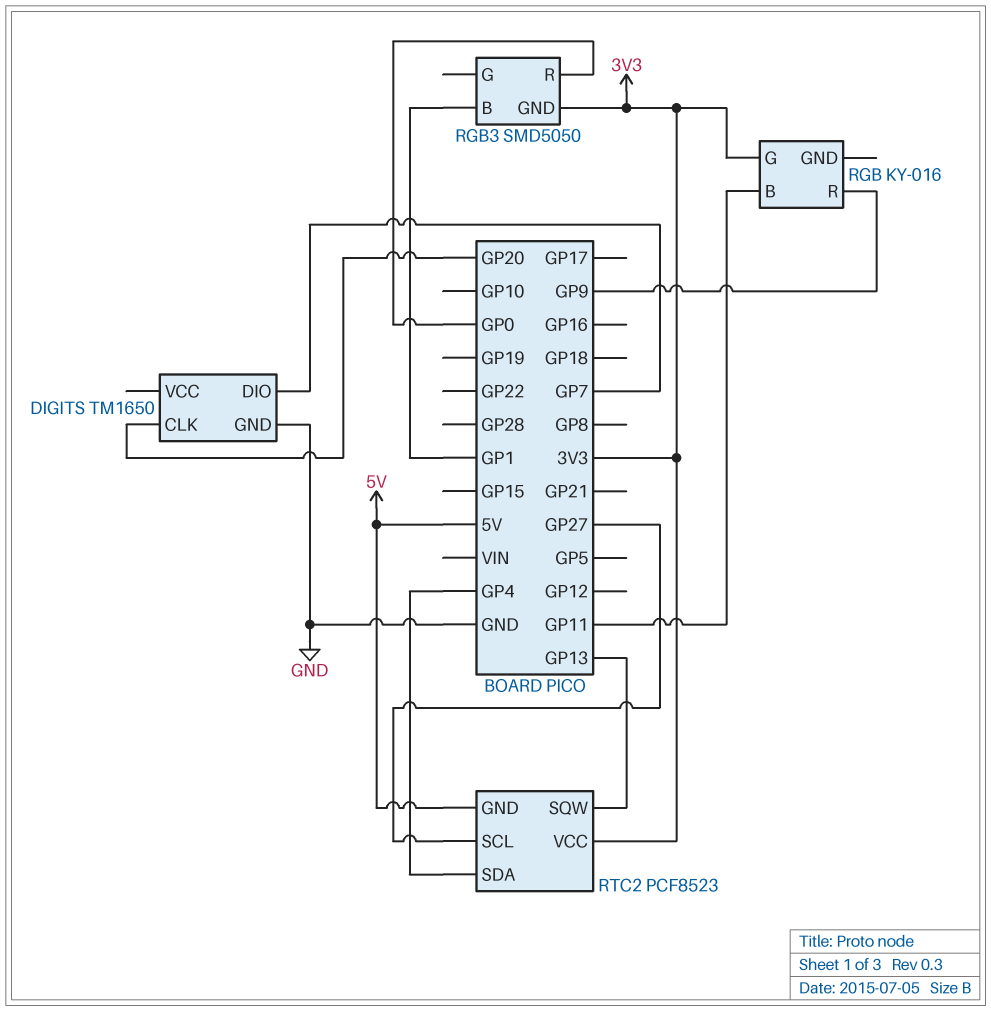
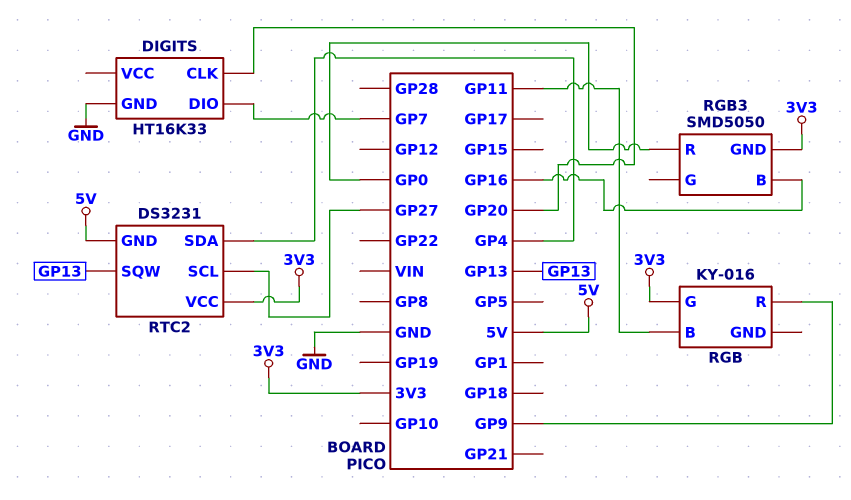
DIGITS: TM1650 -> HT16K33
RGB3 pin B: GP1 -> GP16
RTC2: PCF8523 -> DS3231

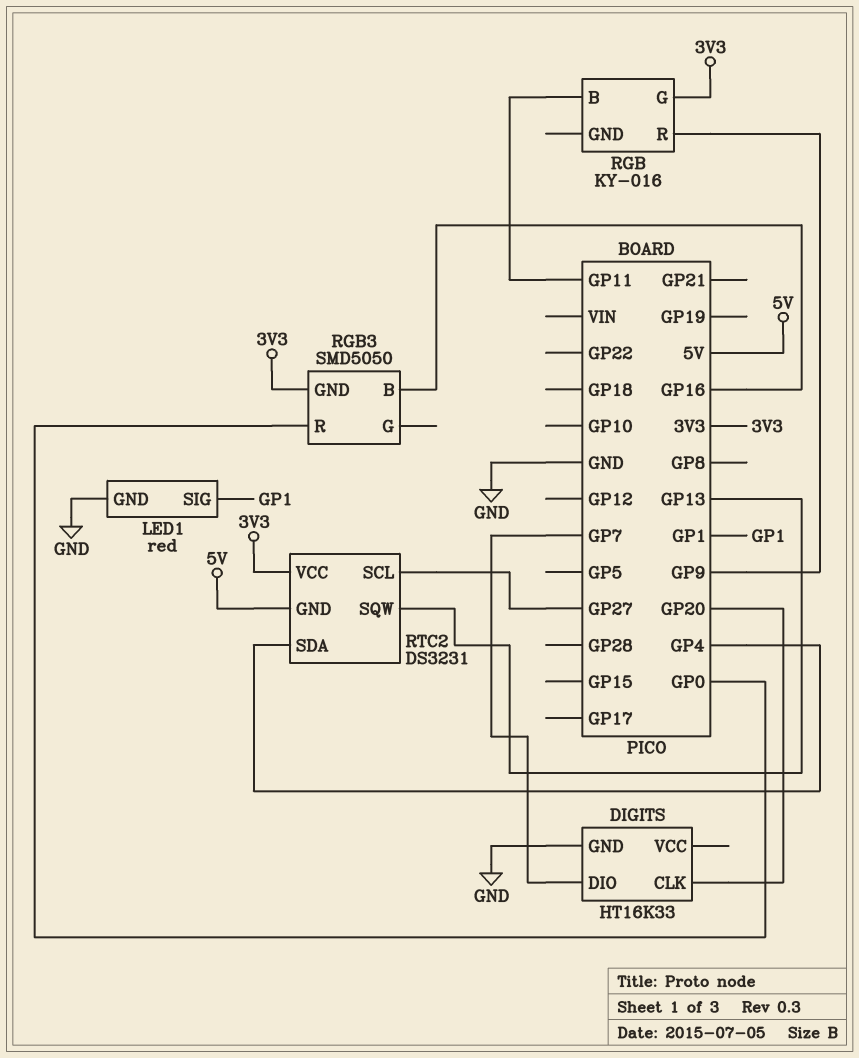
LED1: none -> red
LED1 pin GND: none -> GND
LED1 pin SIG: none -> GP1

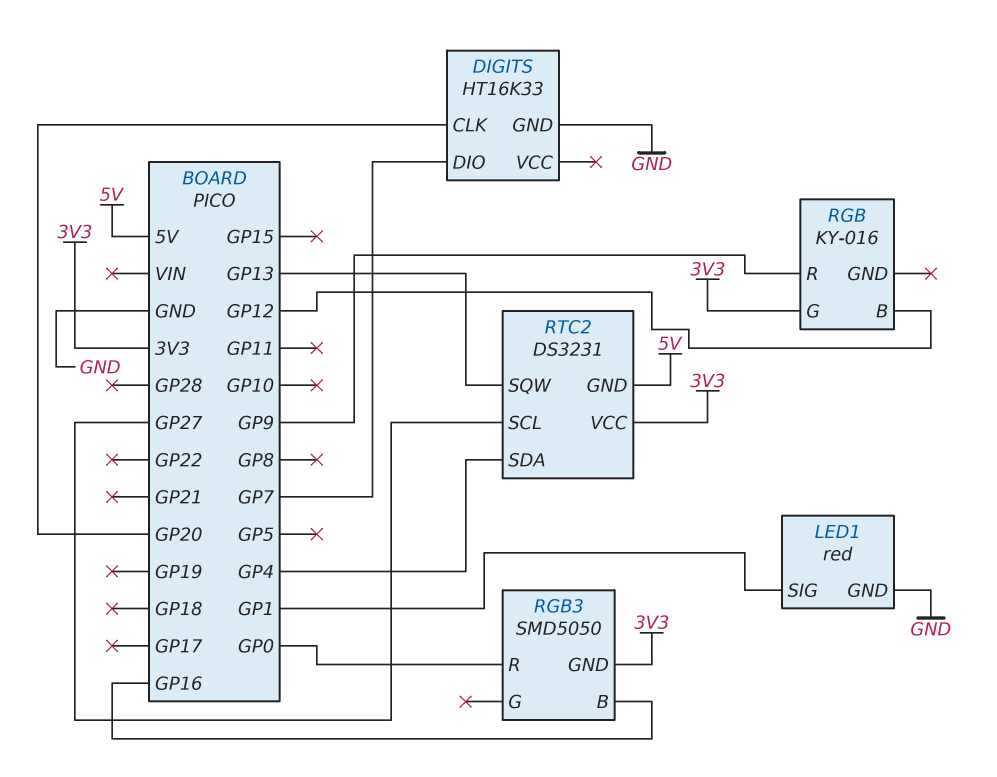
RGB pin B: GP11 -> GP12

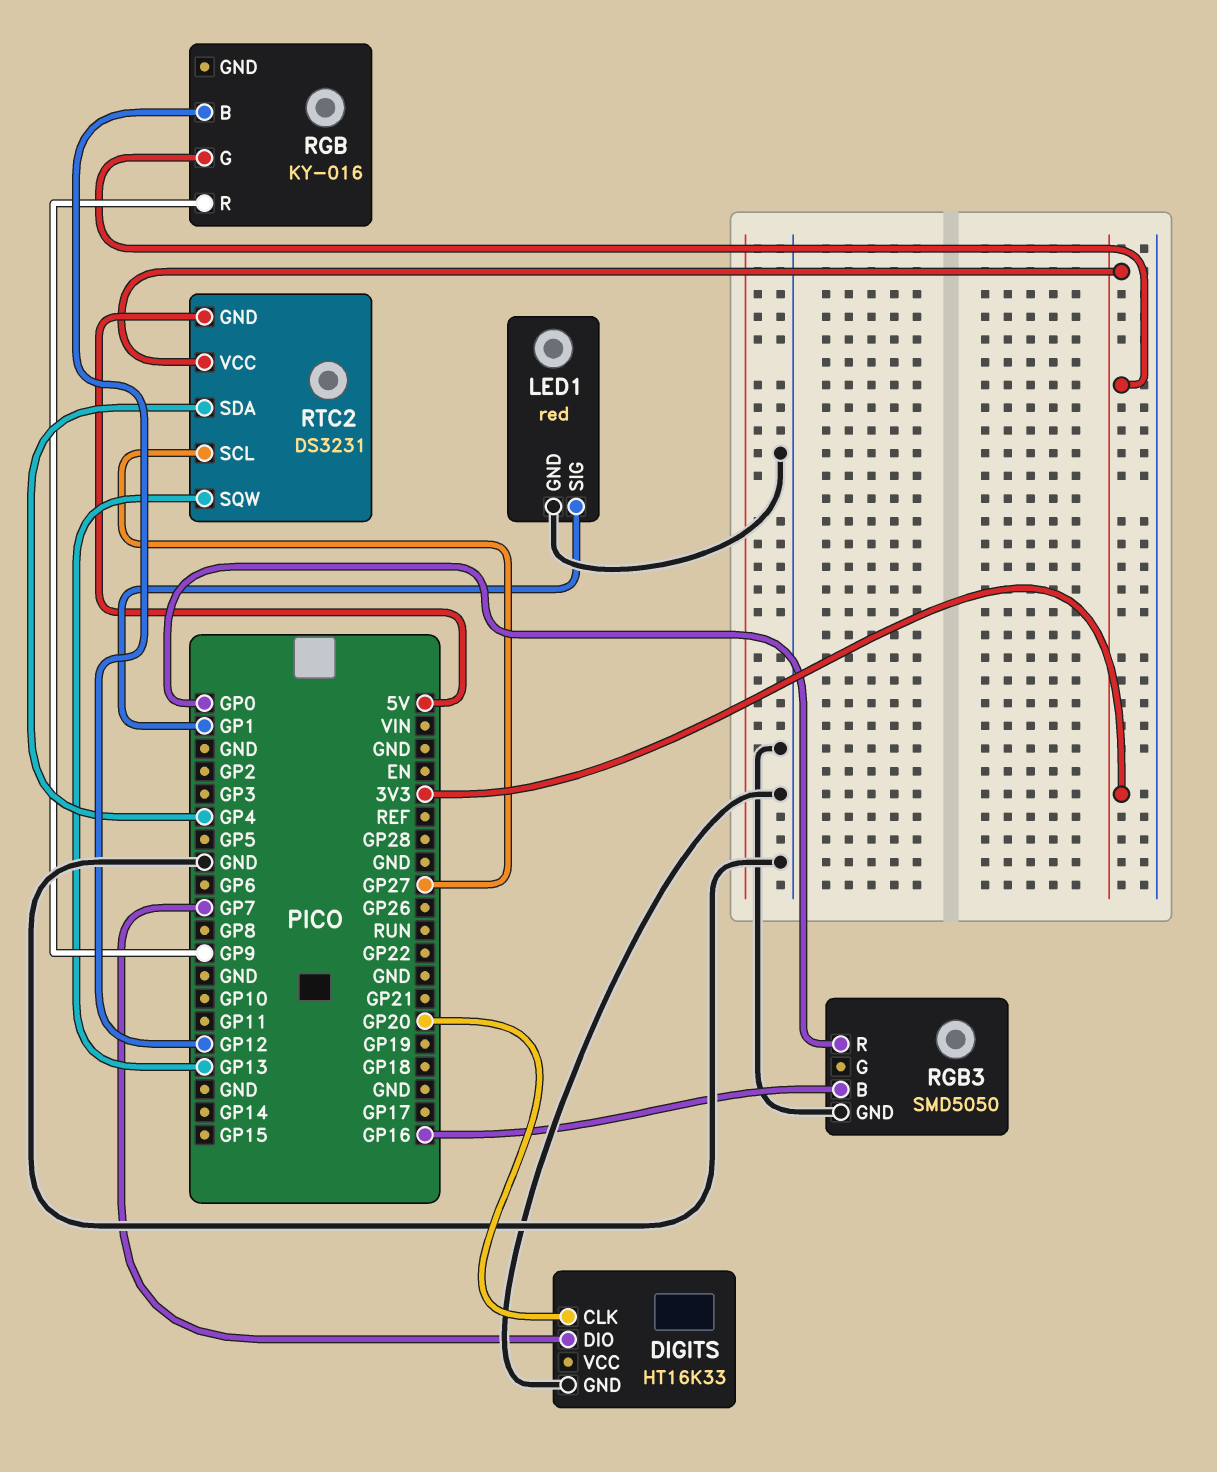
RGB3 pin GND: 3V3 -> GND

